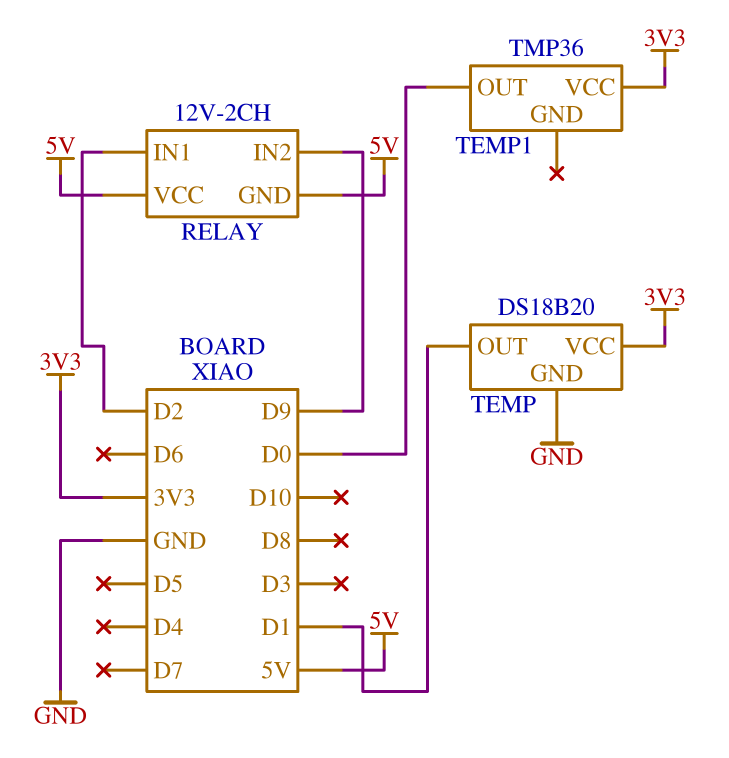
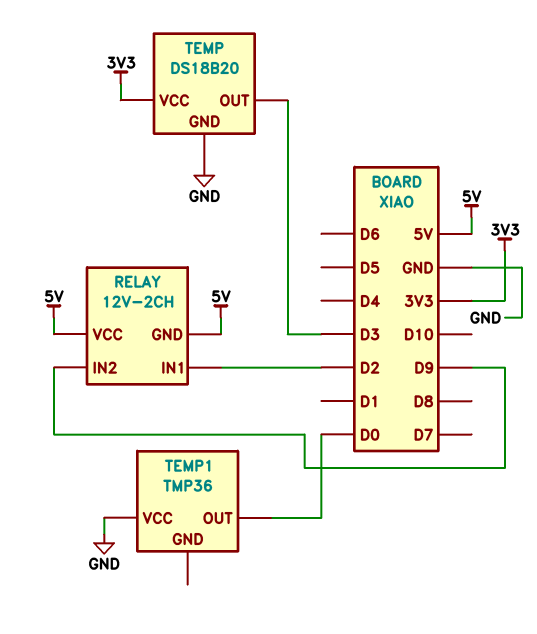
TEMP pin OUT: D1 -> D3
TEMP1 pin VCC: 3V3 -> GND

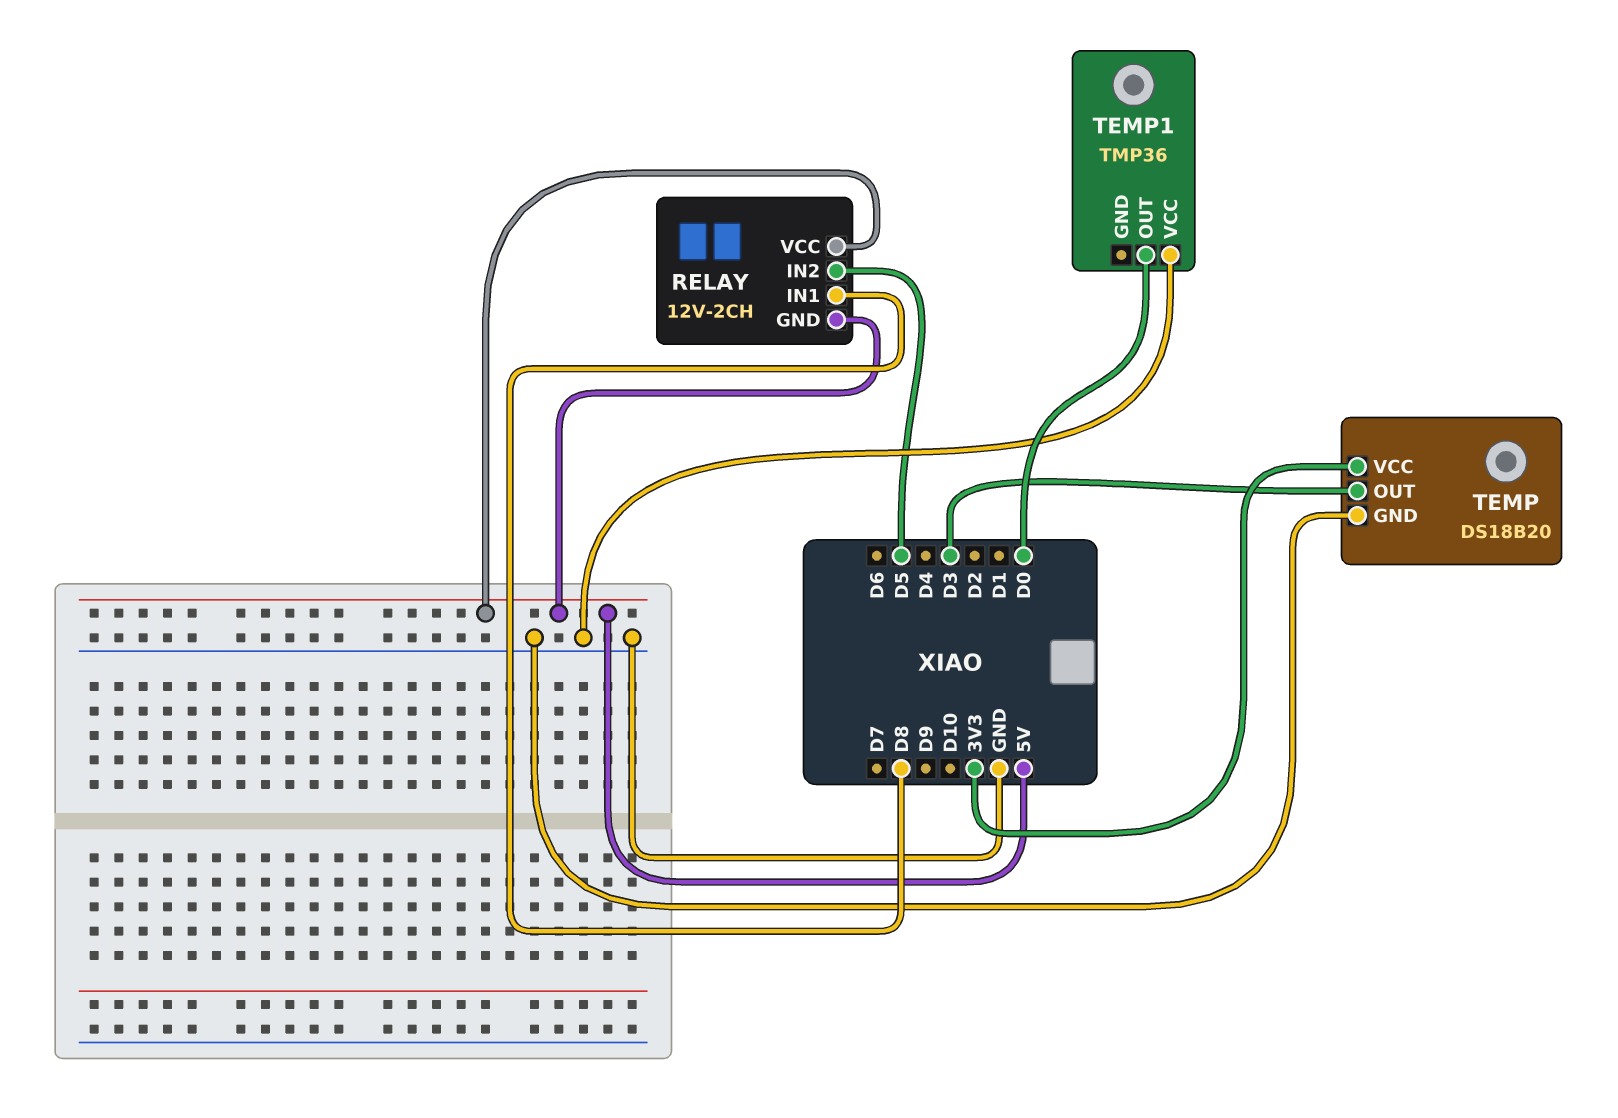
RELAY pin IN1: D2 -> D8
RELAY pin IN2: D9 -> D5

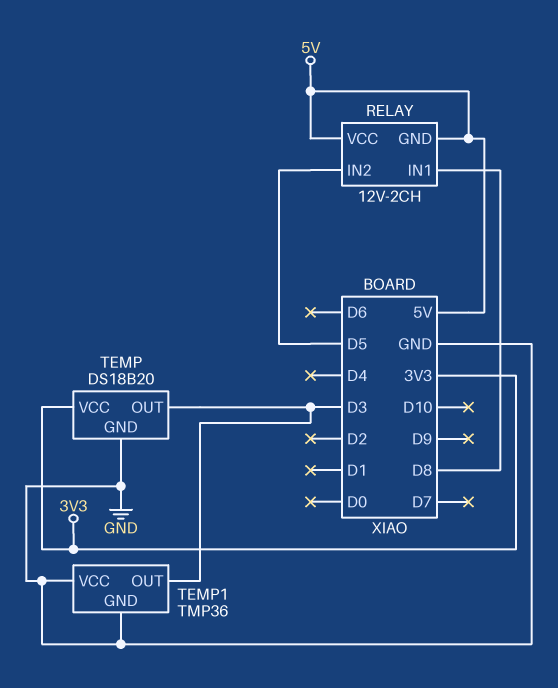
TEMP1 pin GND: none -> GND
TEMP1 pin OUT: D0 -> D3

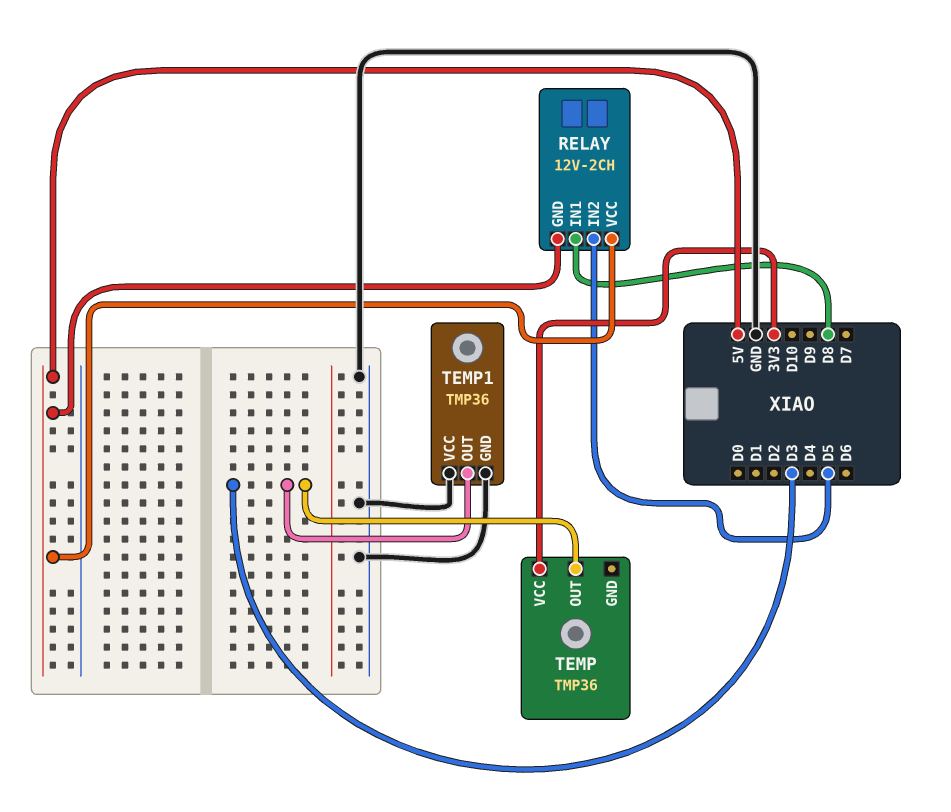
TEMP: DS18B20 -> TMP36
TEMP pin GND: GND -> none

